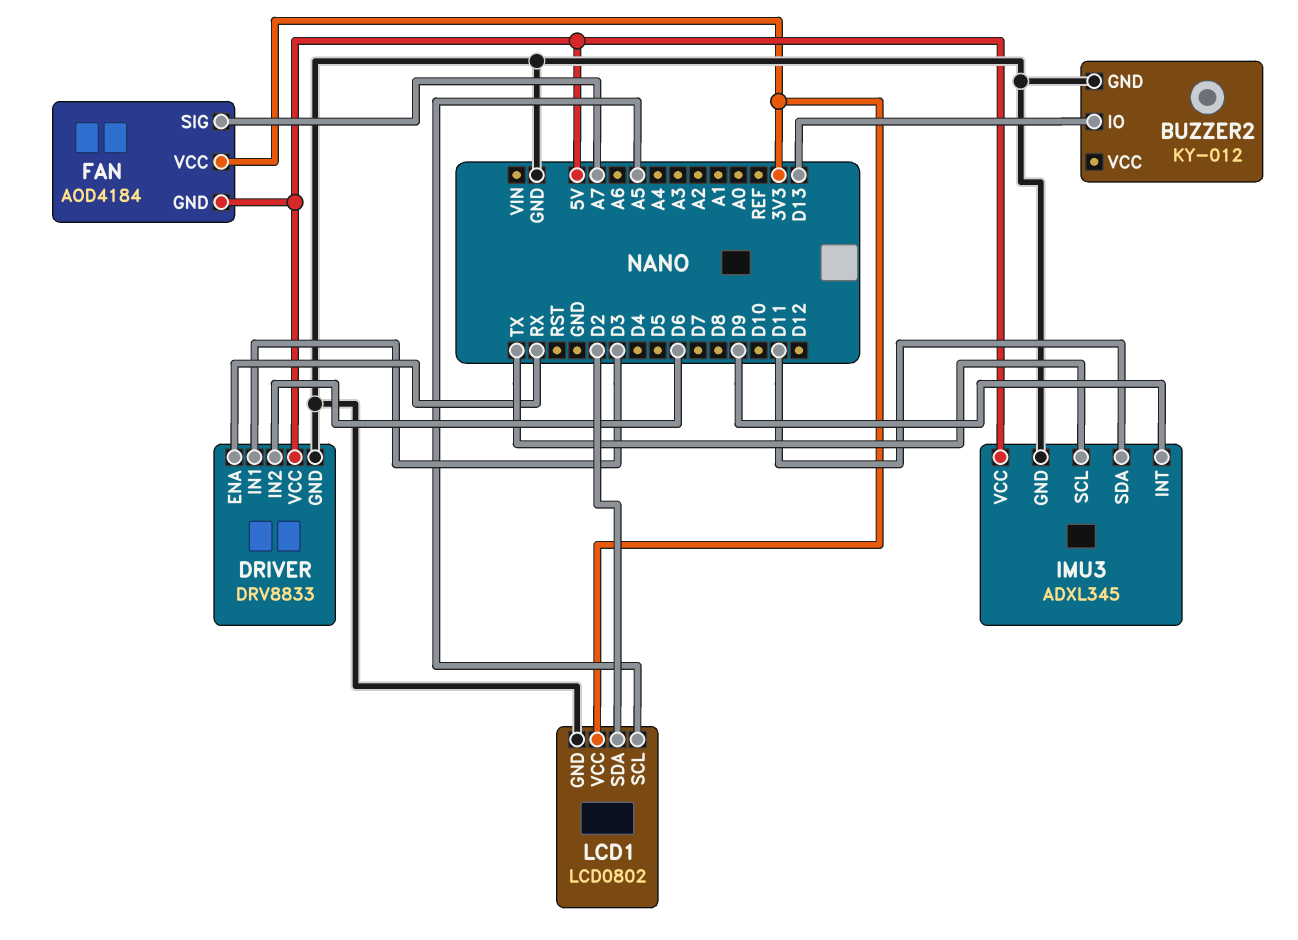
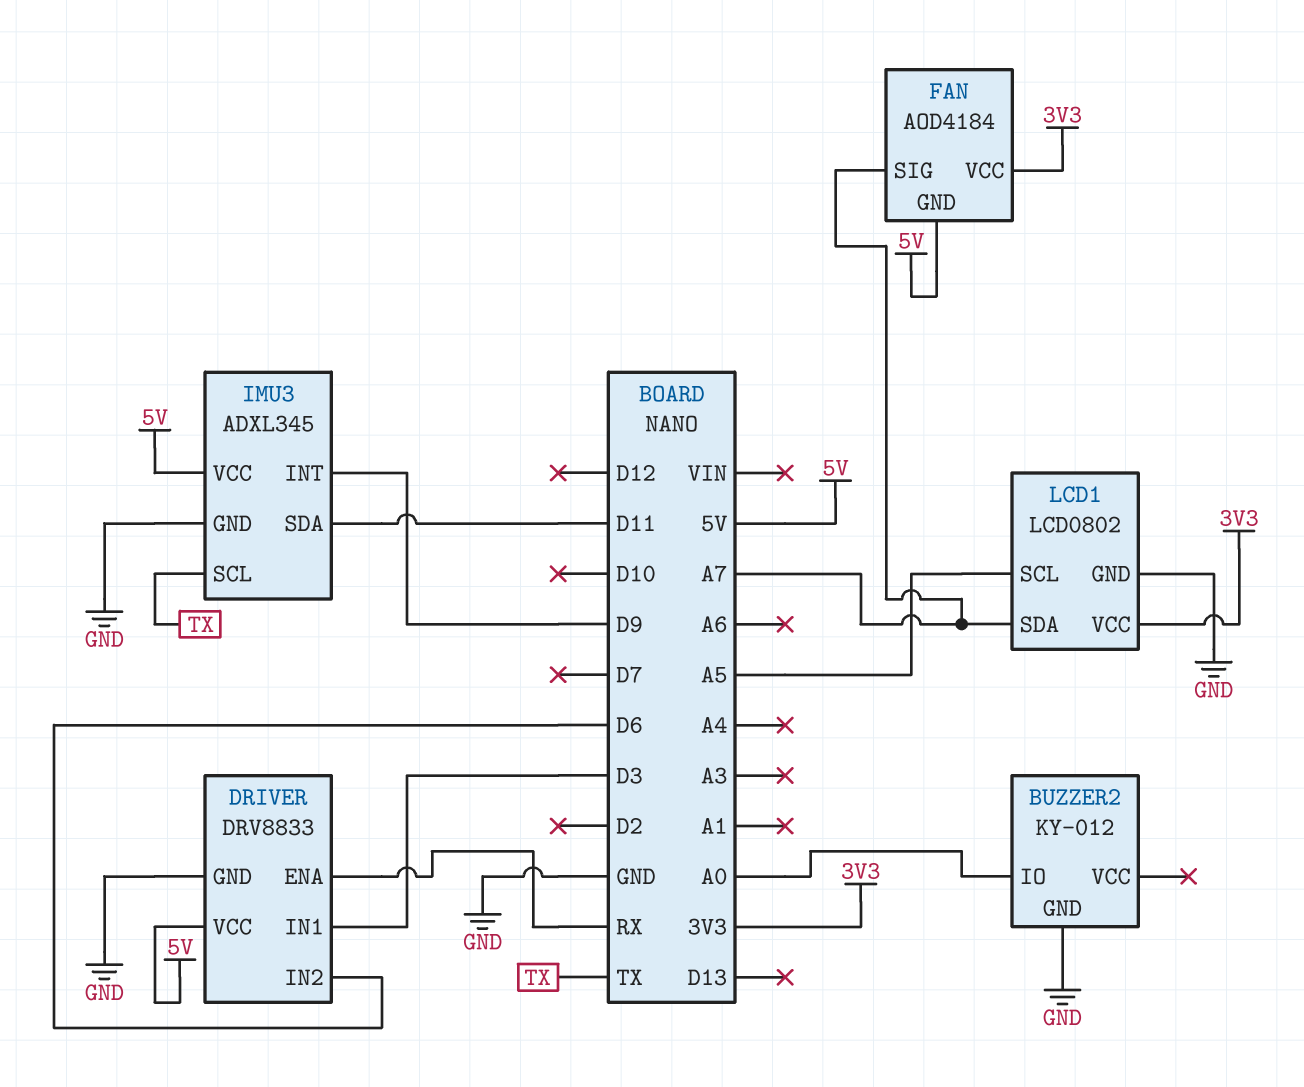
BUZZER2 pin IO: D13 -> A0
LCD1 pin SDA: D2 -> A7

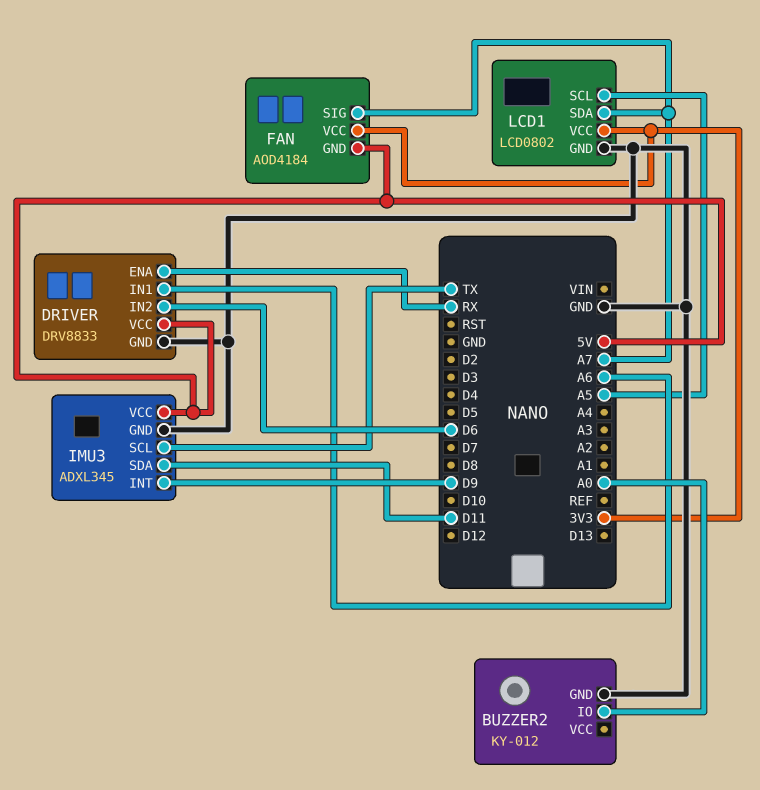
DRIVER pin IN1: D3 -> A6

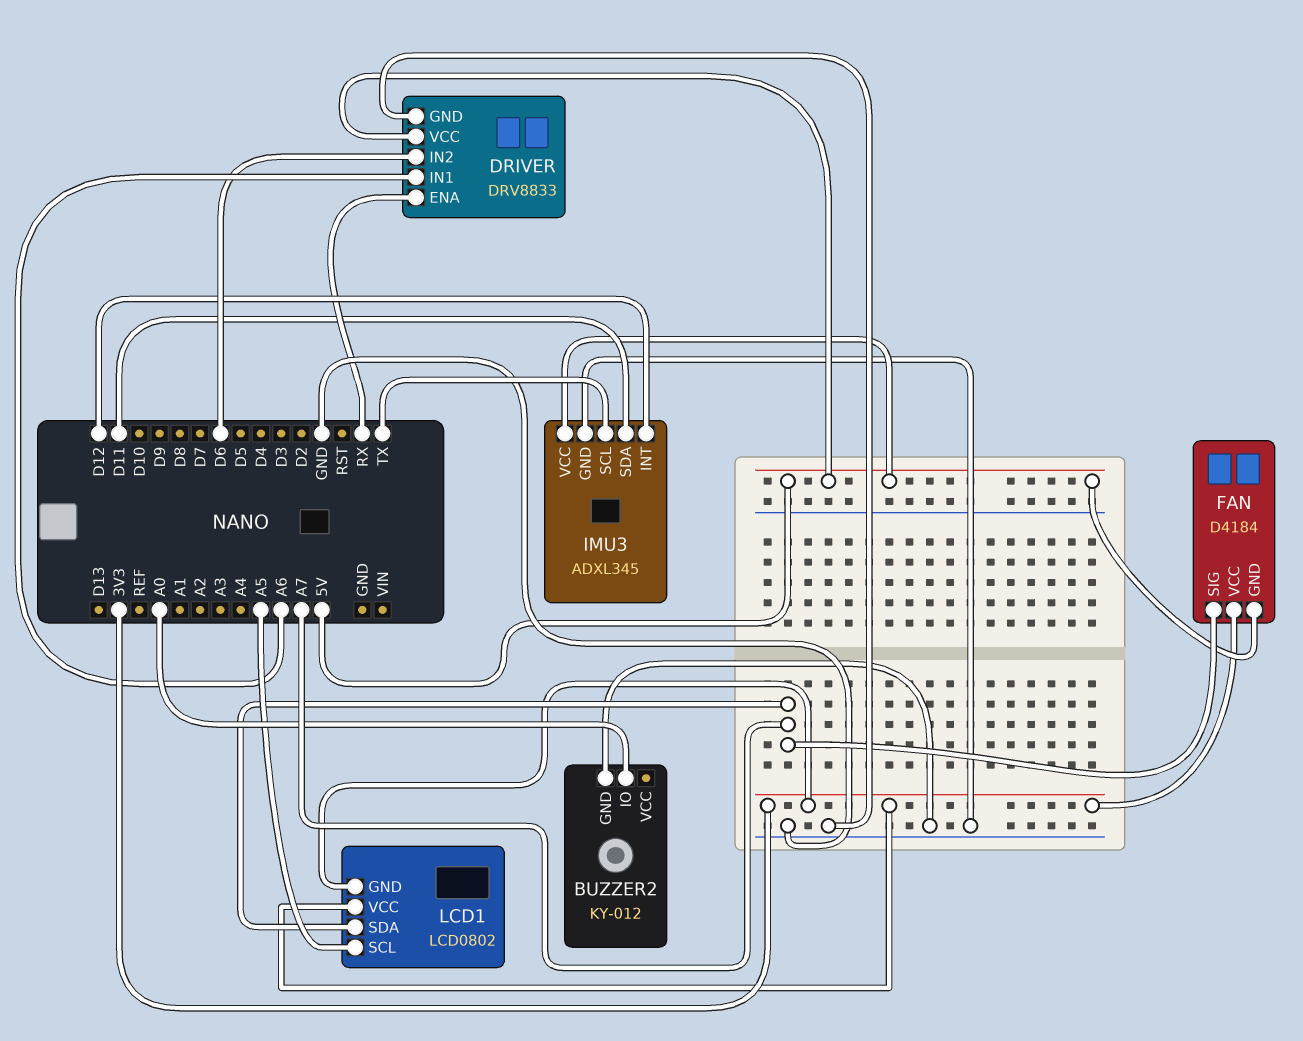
FAN: AOD4184 -> D4184
IMU3 pin INT: D9 -> D12
LCD1 pin GND: GND -> 3V3

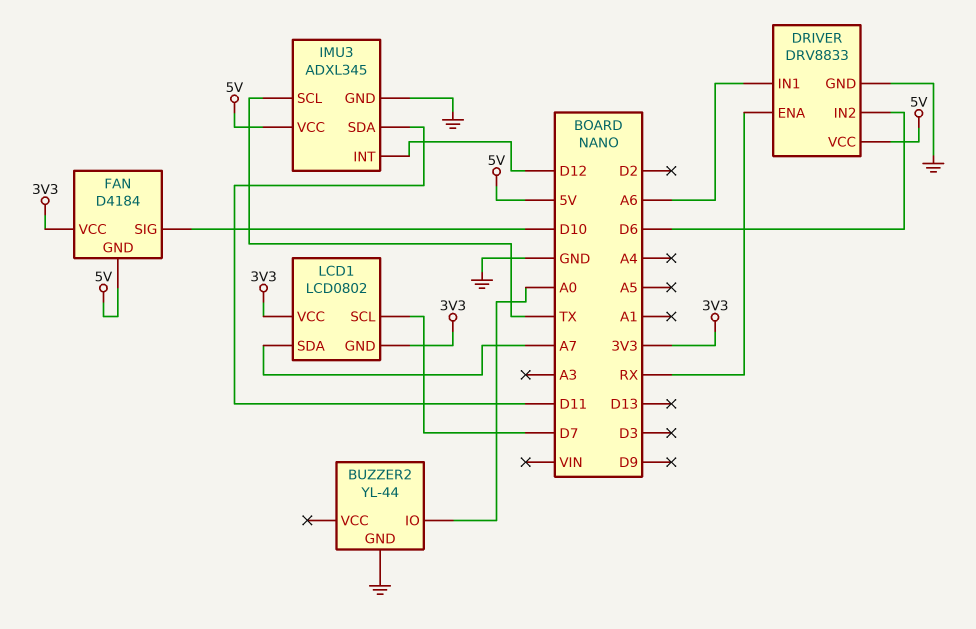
BUZZER2: KY-012 -> YL-44
FAN pin SIG: A7 -> D10
LCD1 pin SCL: A5 -> D7

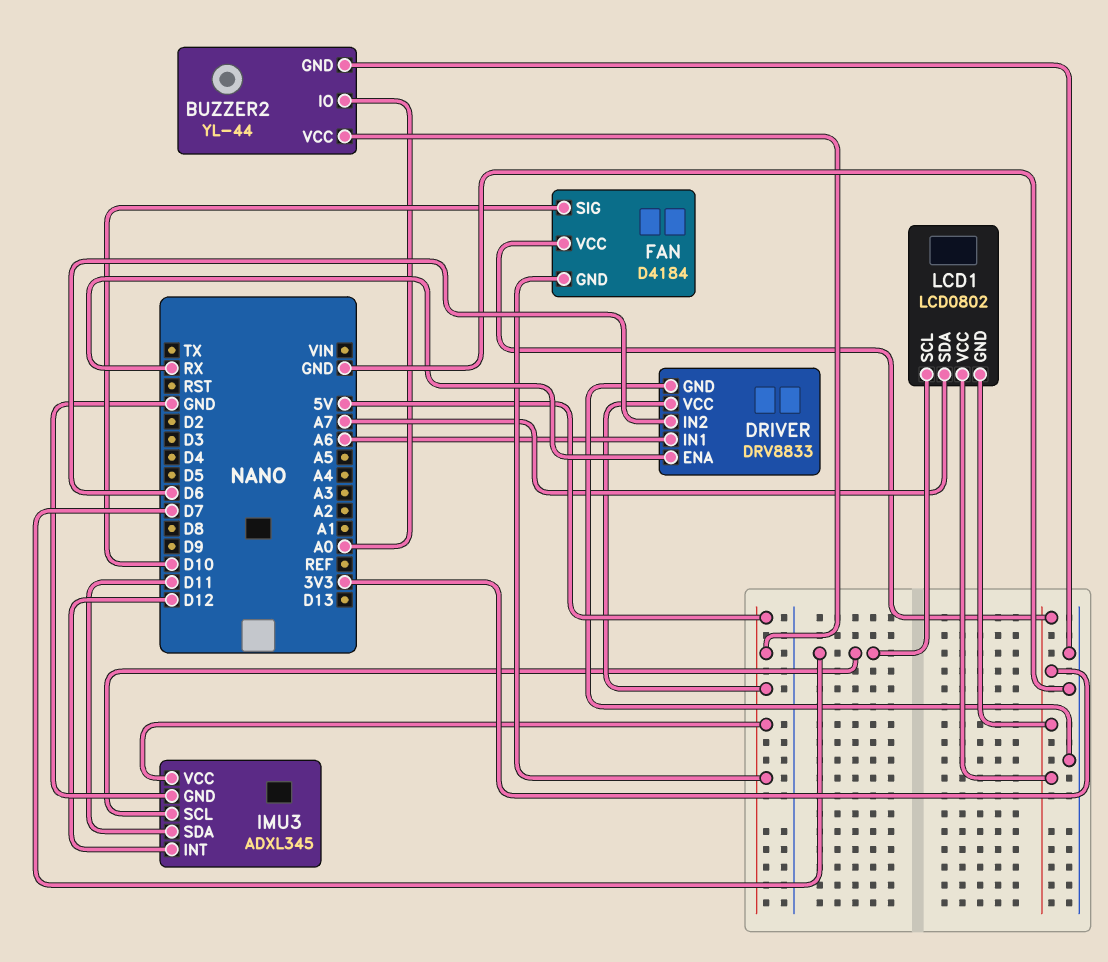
BUZZER2 pin VCC: none -> 5V
IMU3 pin SCL: TX -> D7

